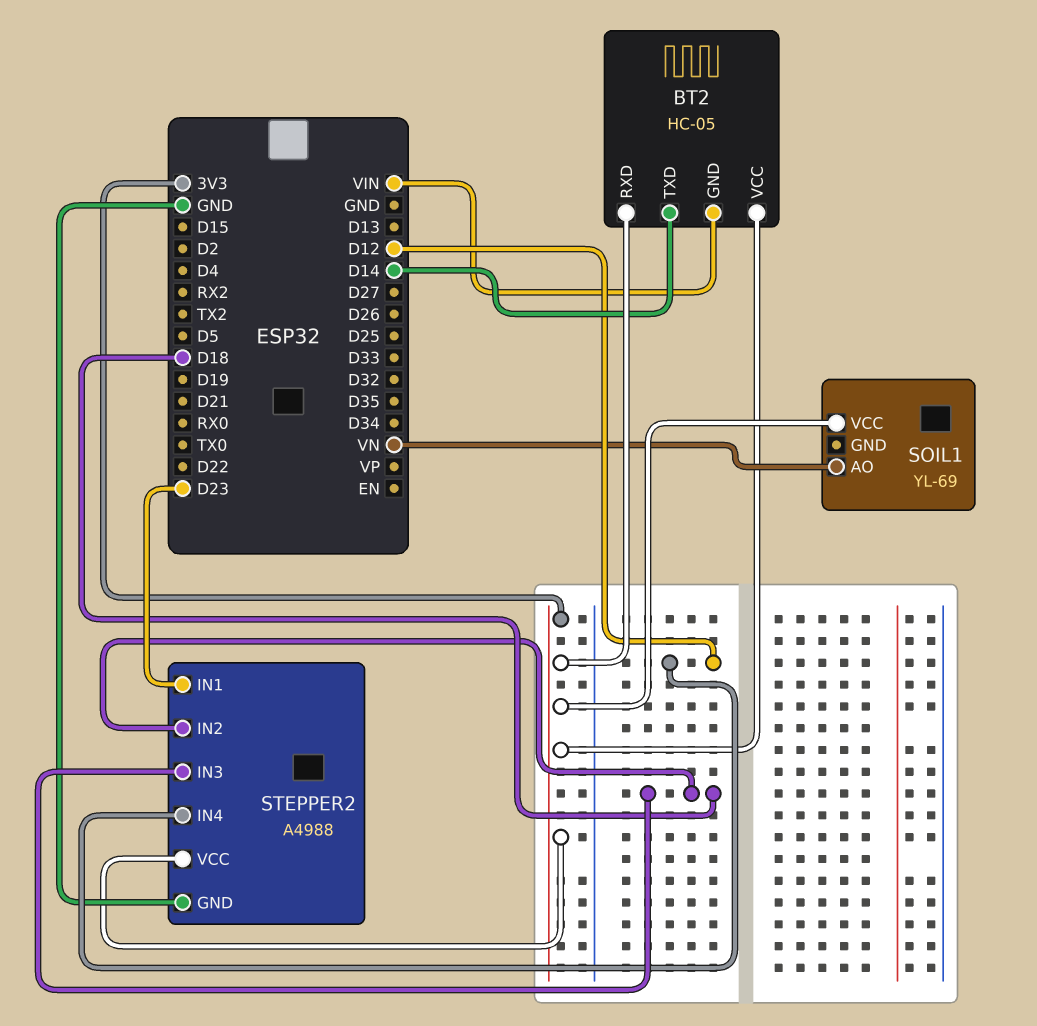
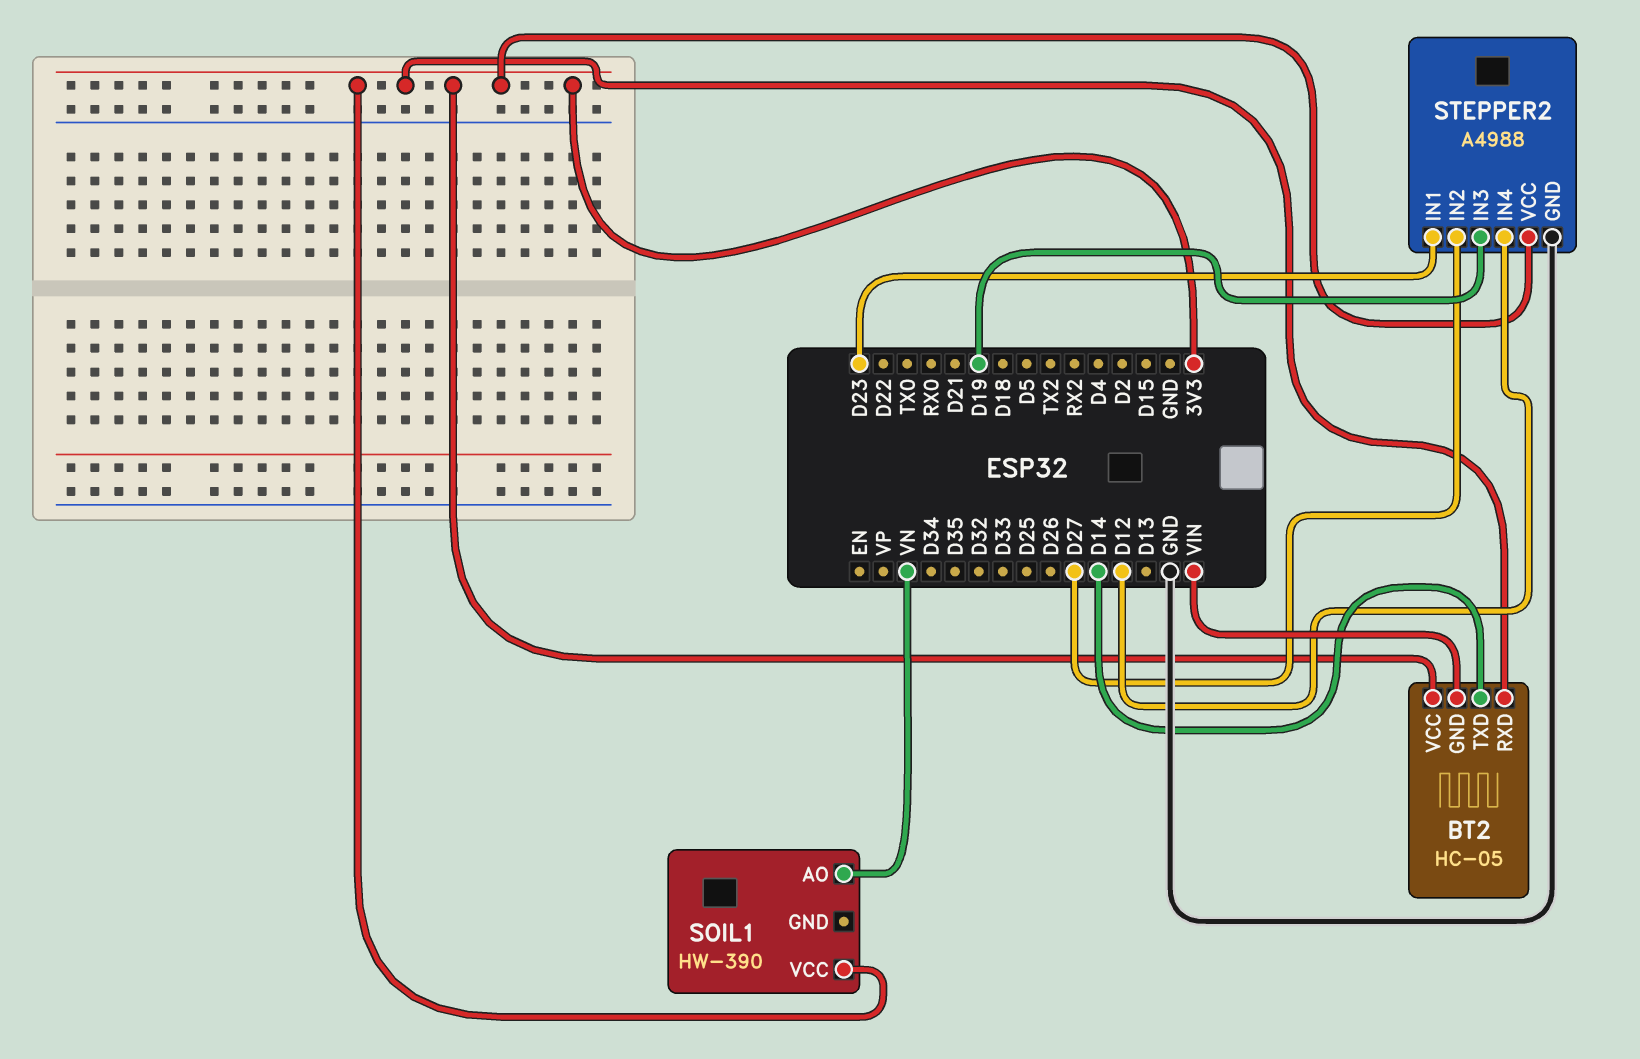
SOIL1: YL-69 -> HW-390
STEPPER2 pin IN2: D18 -> D27
STEPPER2 pin IN3: D18 -> D19

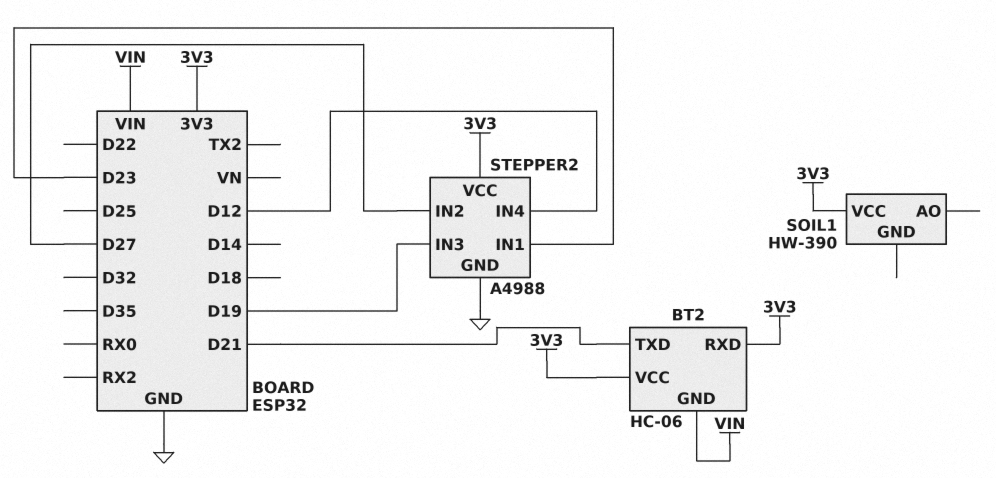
BT2: HC-05 -> HC-06
BT2 pin TXD: D14 -> D21
SOIL1 pin AO: VN -> none

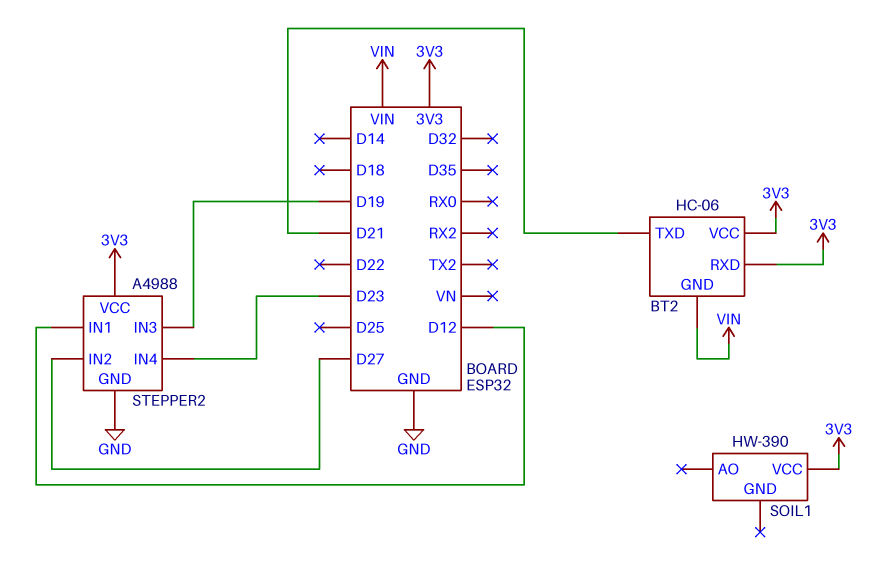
STEPPER2 pin IN1: D23 -> D12
STEPPER2 pin IN4: D12 -> D23

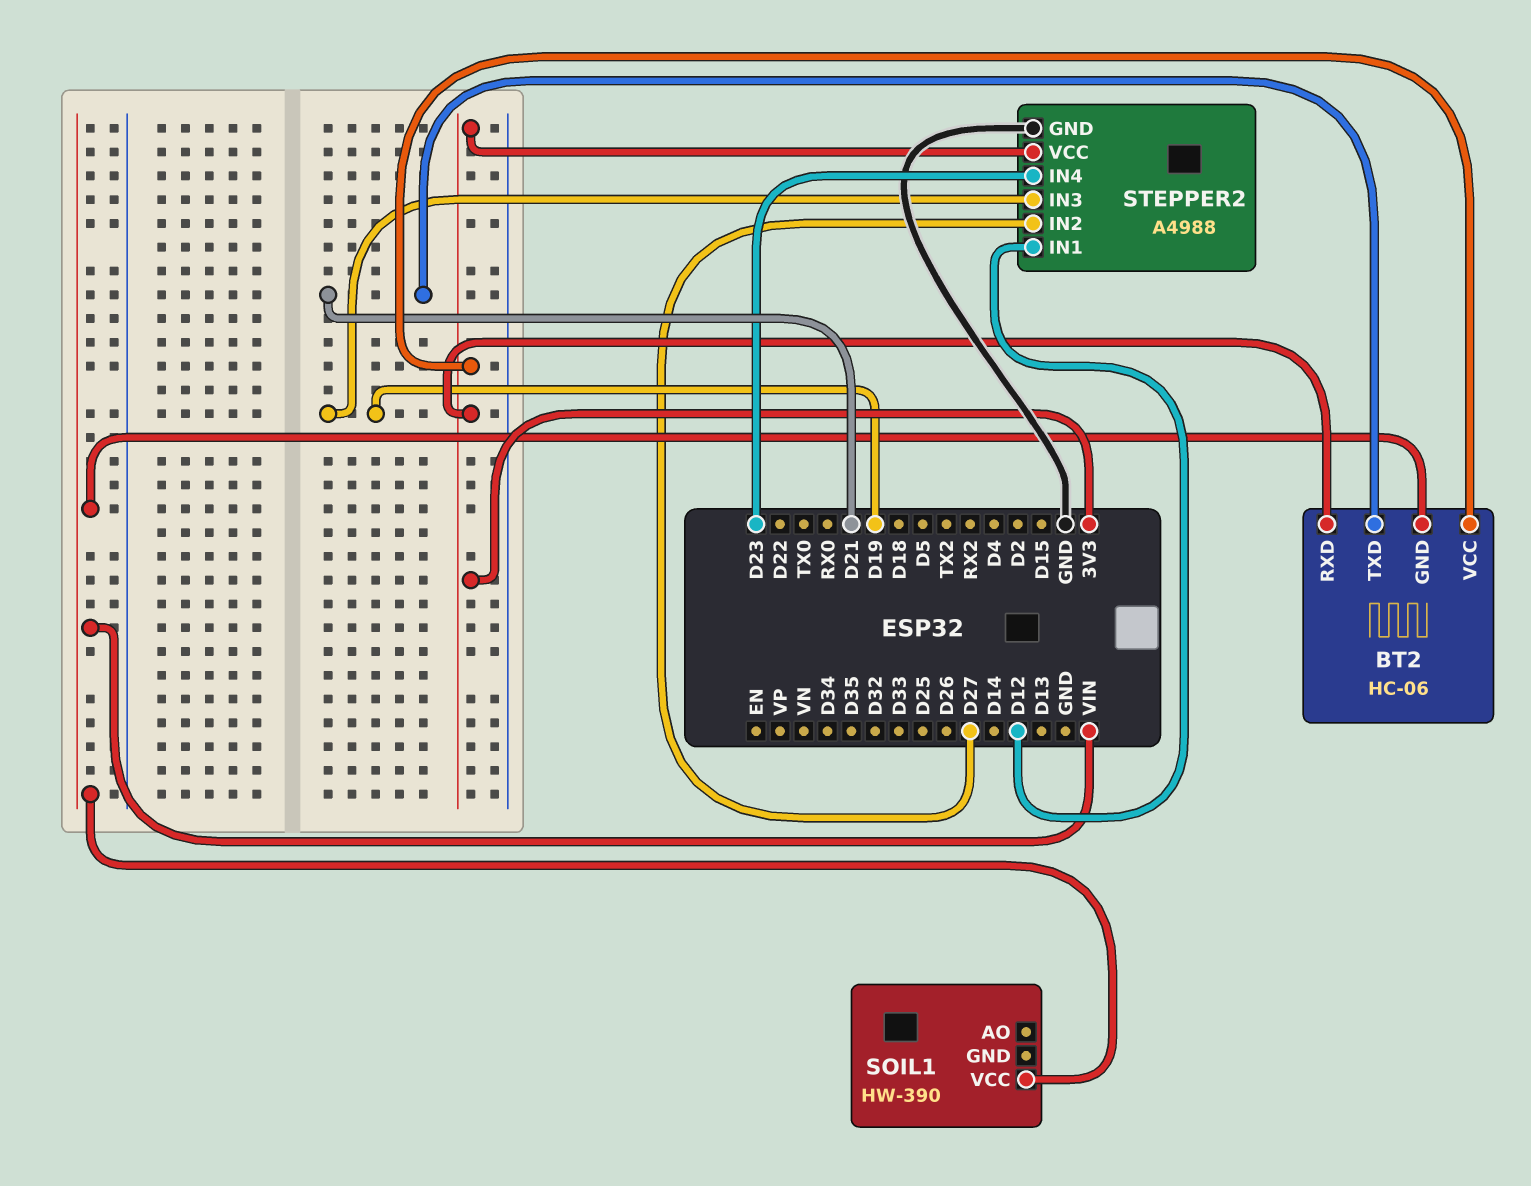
SOIL1 pin VCC: 3V3 -> VIN

